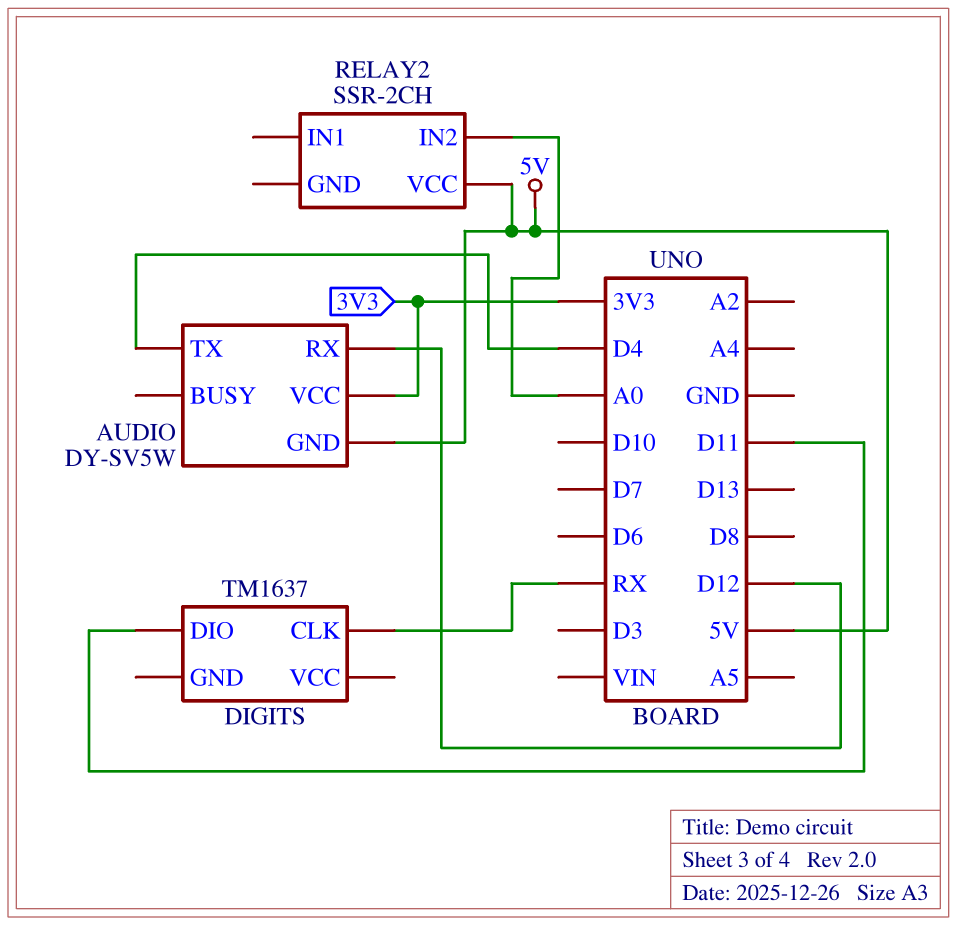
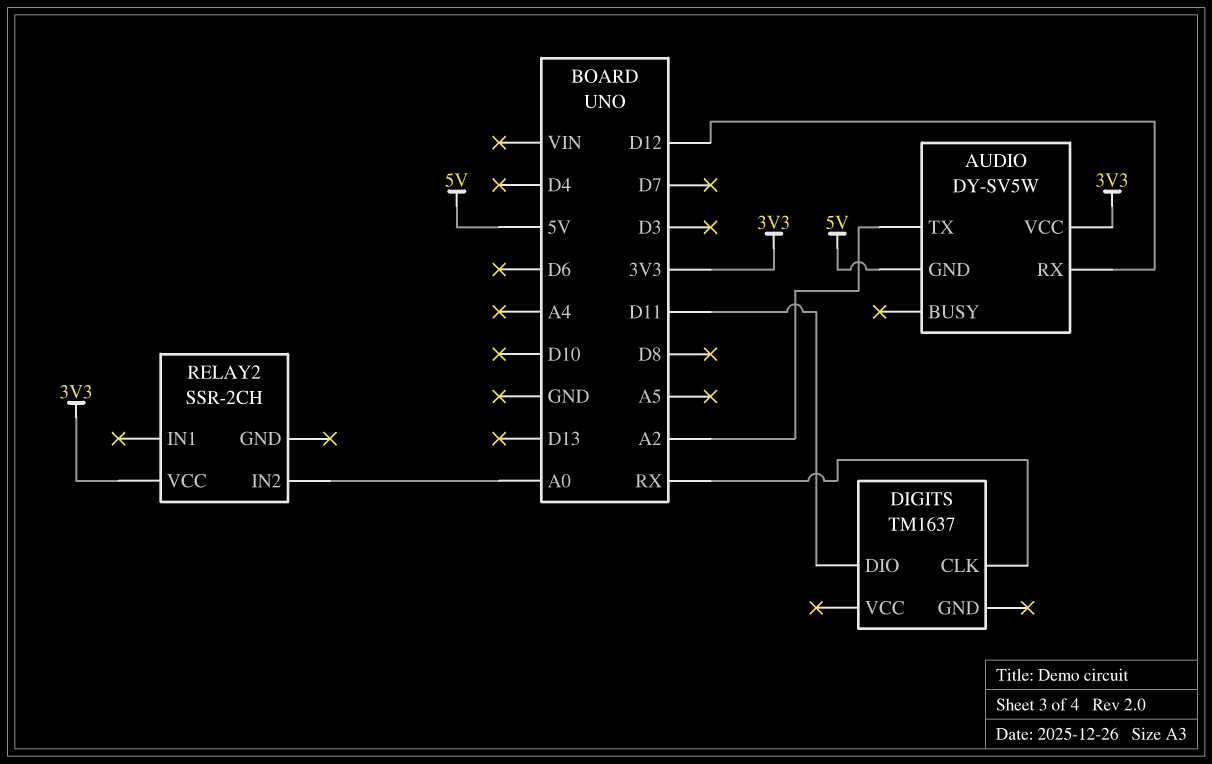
AUDIO pin TX: D4 -> A2
RELAY2 pin VCC: 5V -> 3V3

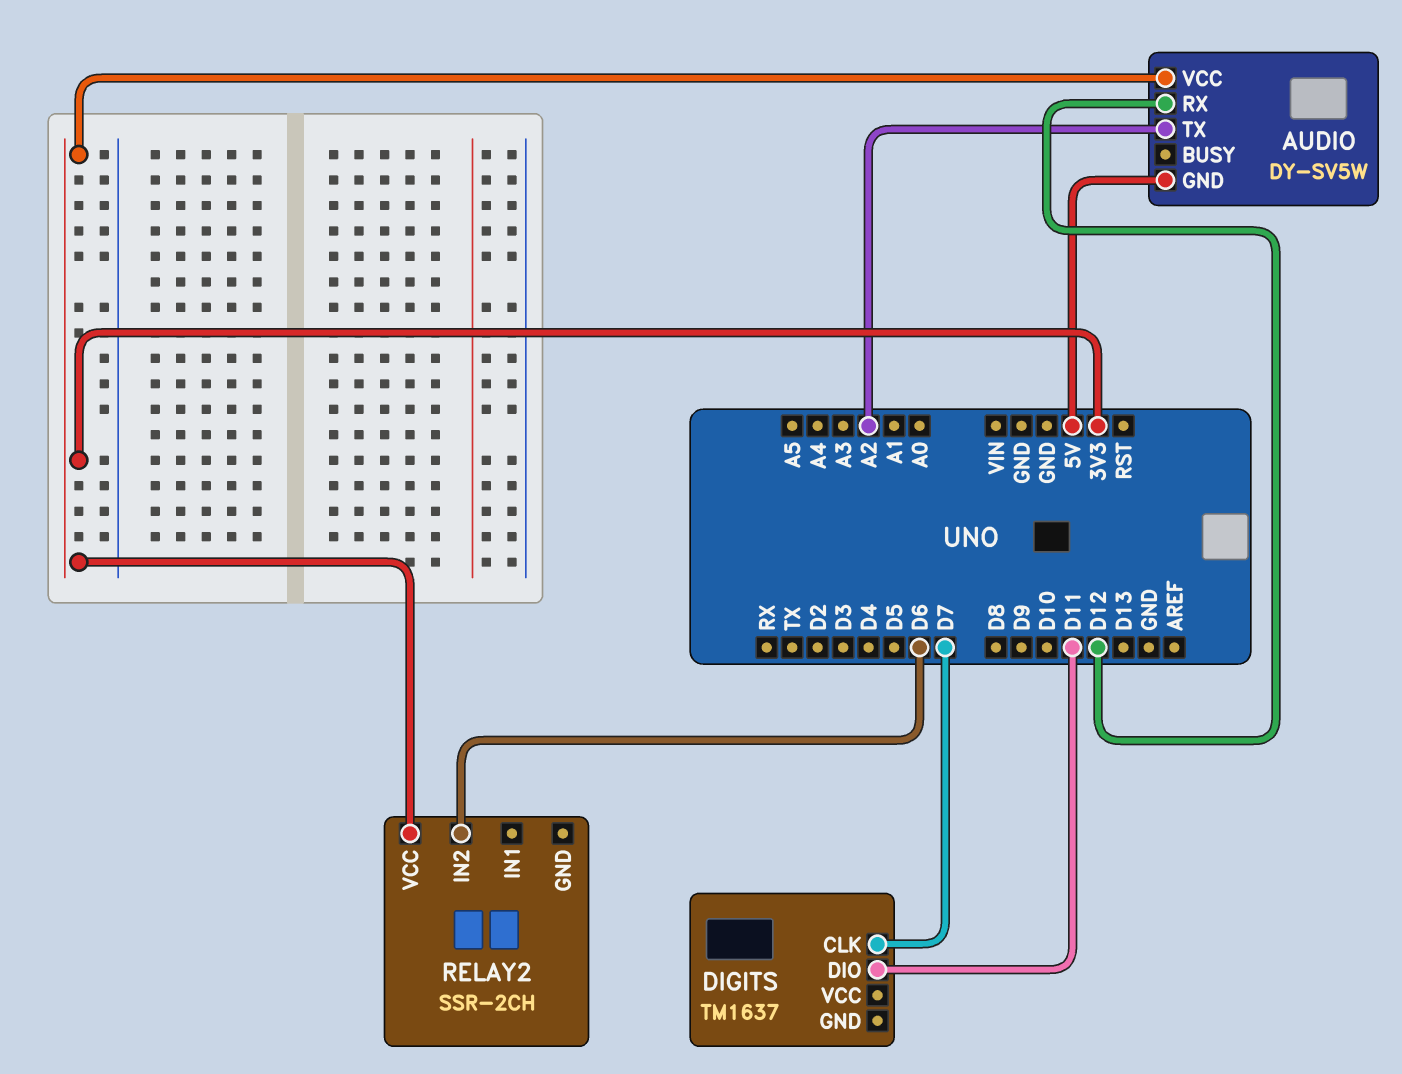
DIGITS pin CLK: RX -> D7
RELAY2 pin IN2: A0 -> D6

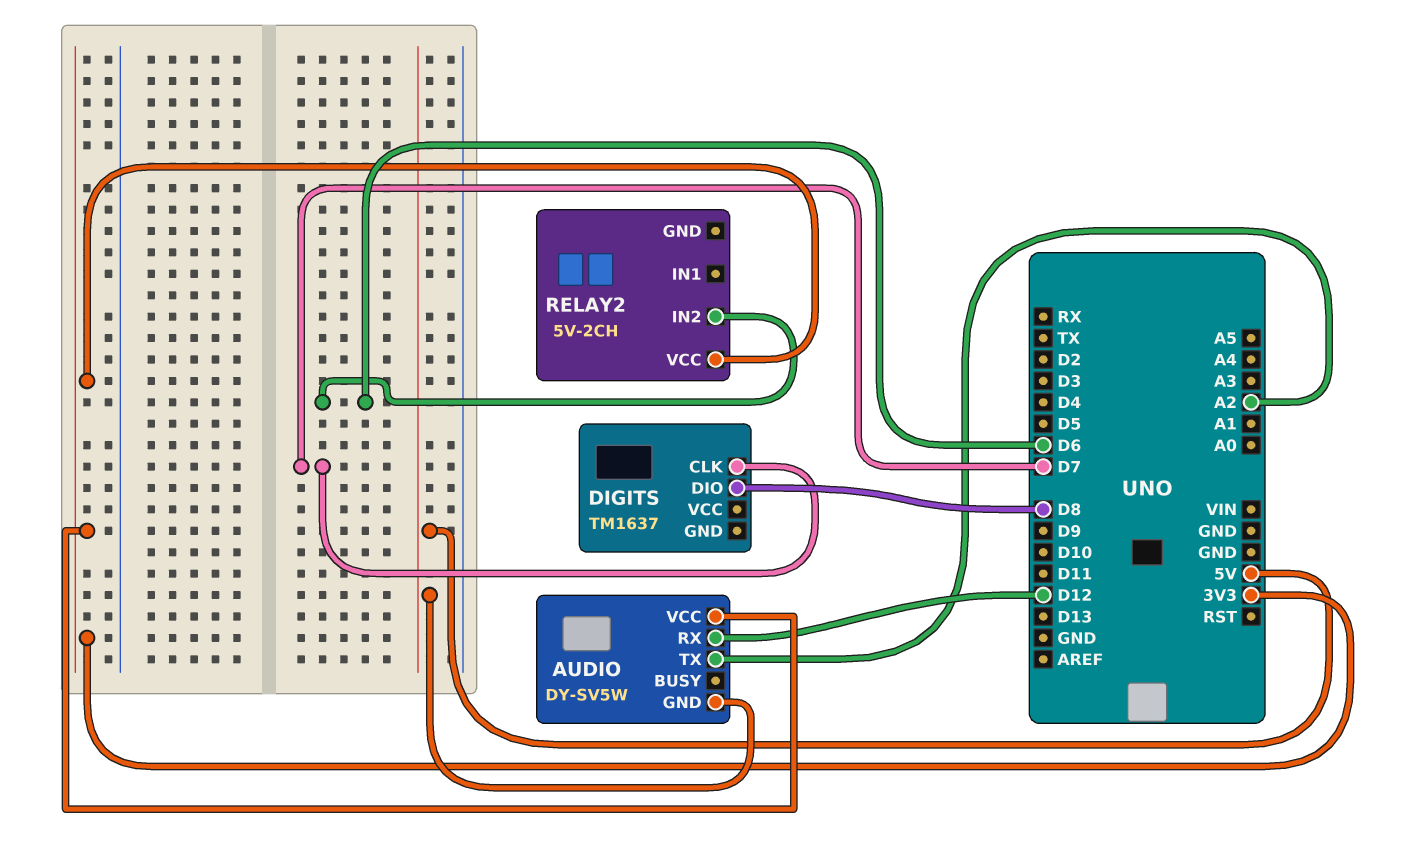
DIGITS pin DIO: D11 -> D8
RELAY2: SSR-2CH -> 5V-2CH

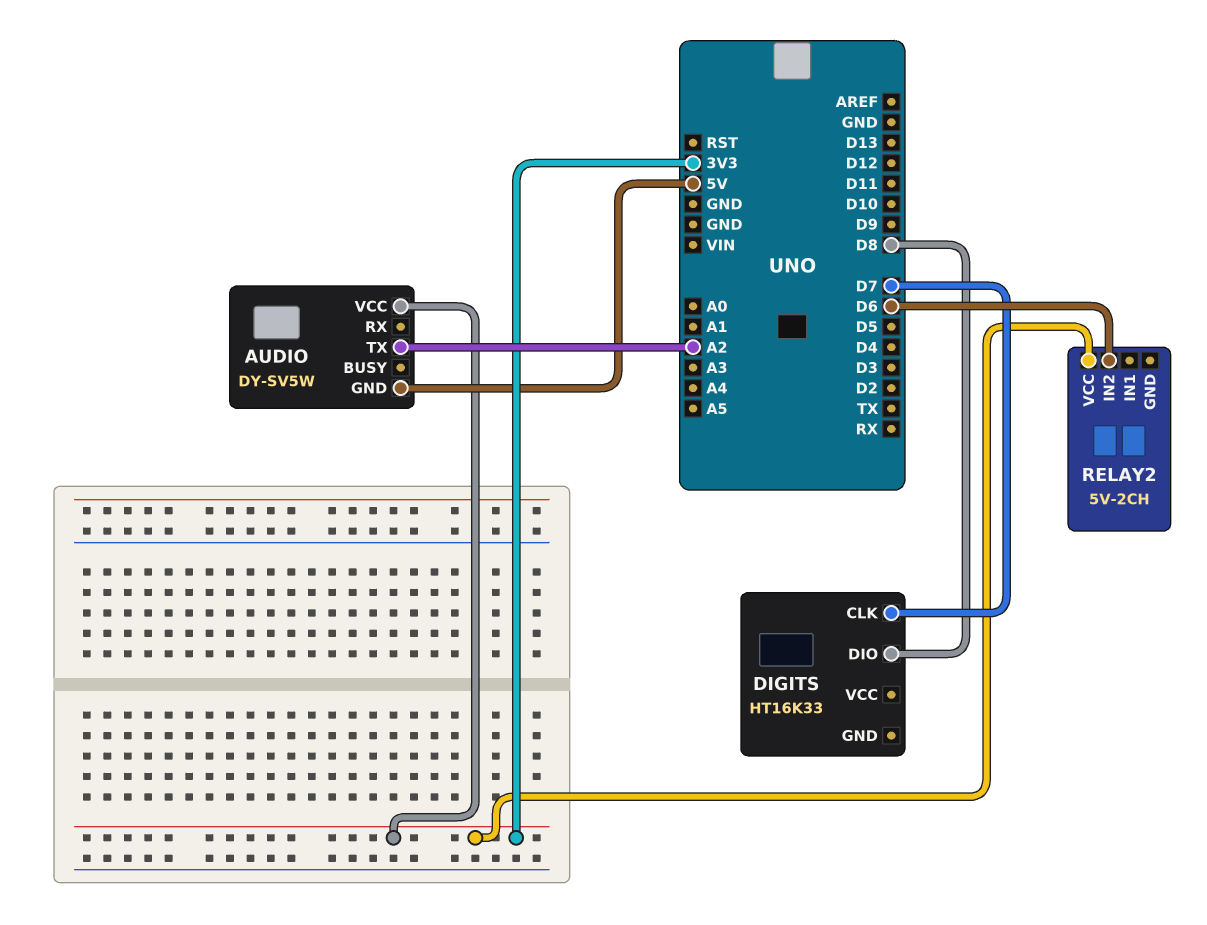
AUDIO pin RX: D12 -> none
DIGITS: TM1637 -> HT16K33

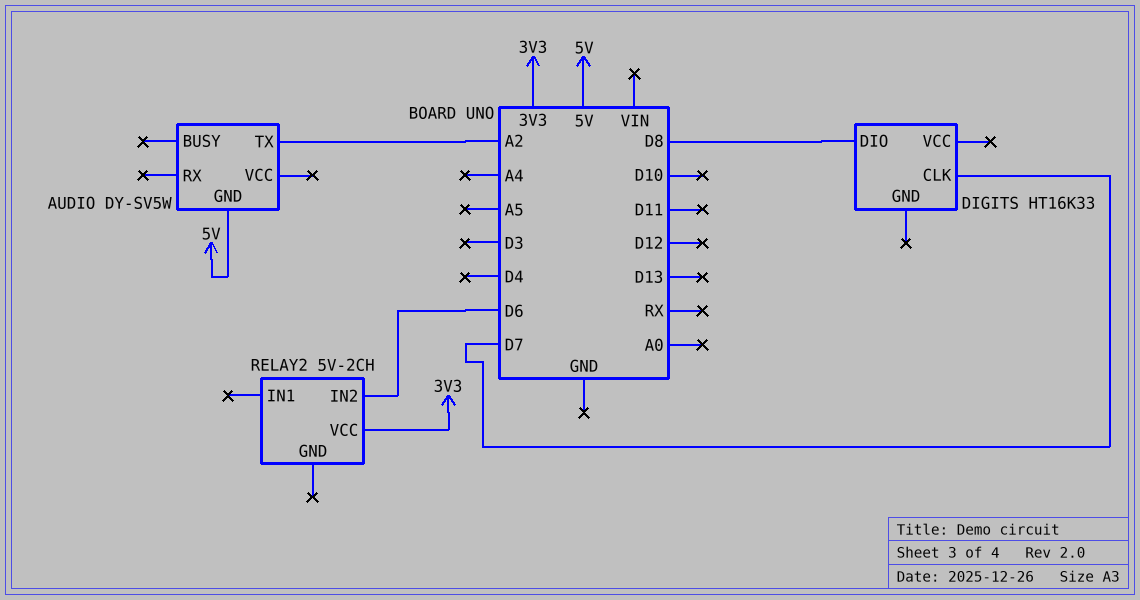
AUDIO pin VCC: 3V3 -> none

